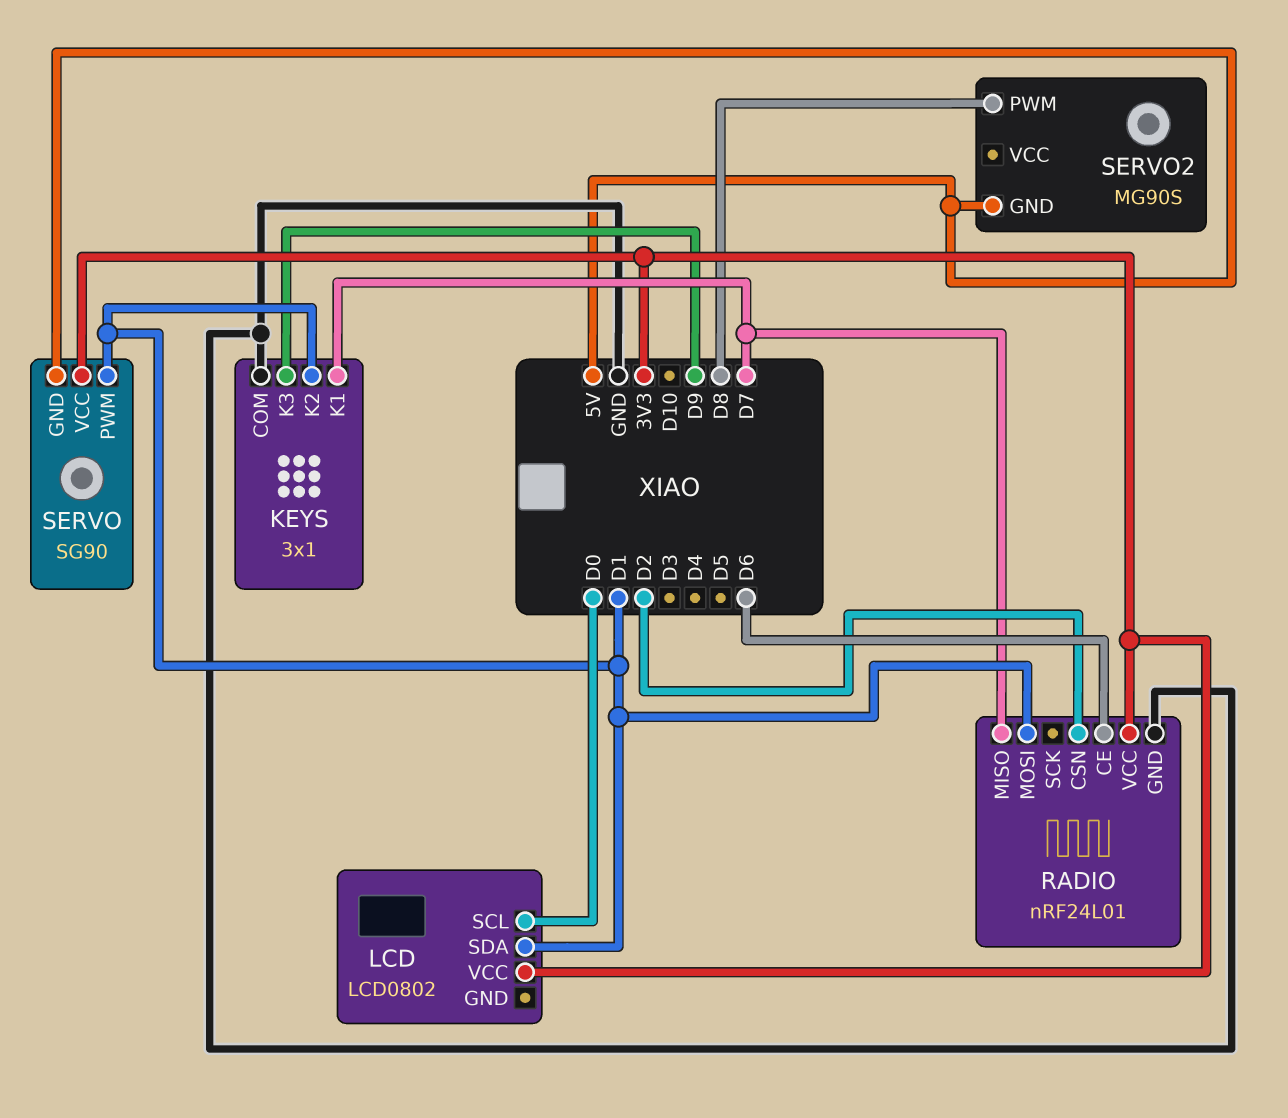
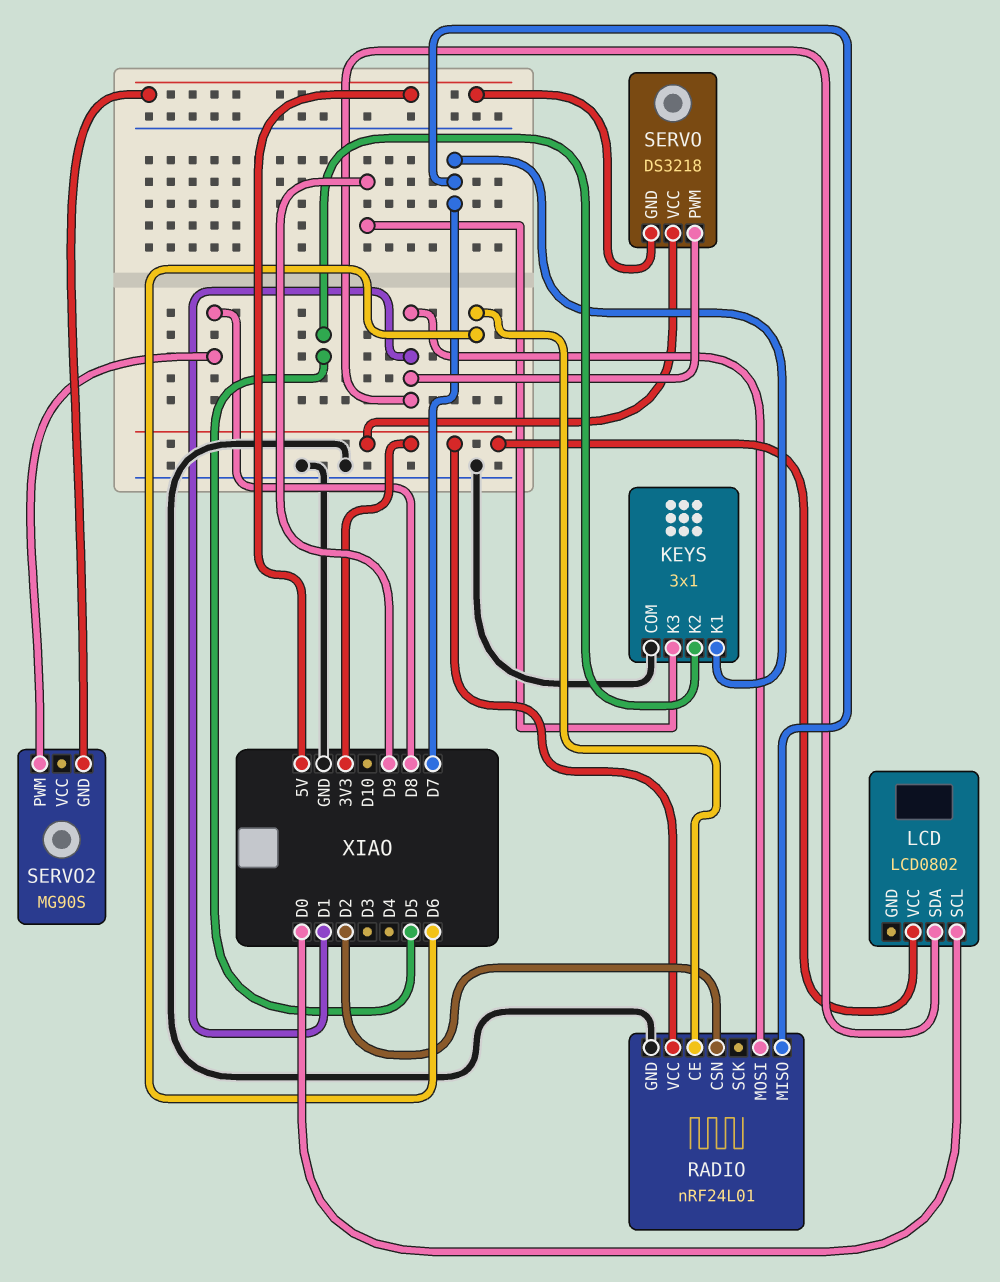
KEYS pin K2: D1 -> D5
SERVO: SG90 -> DS3218

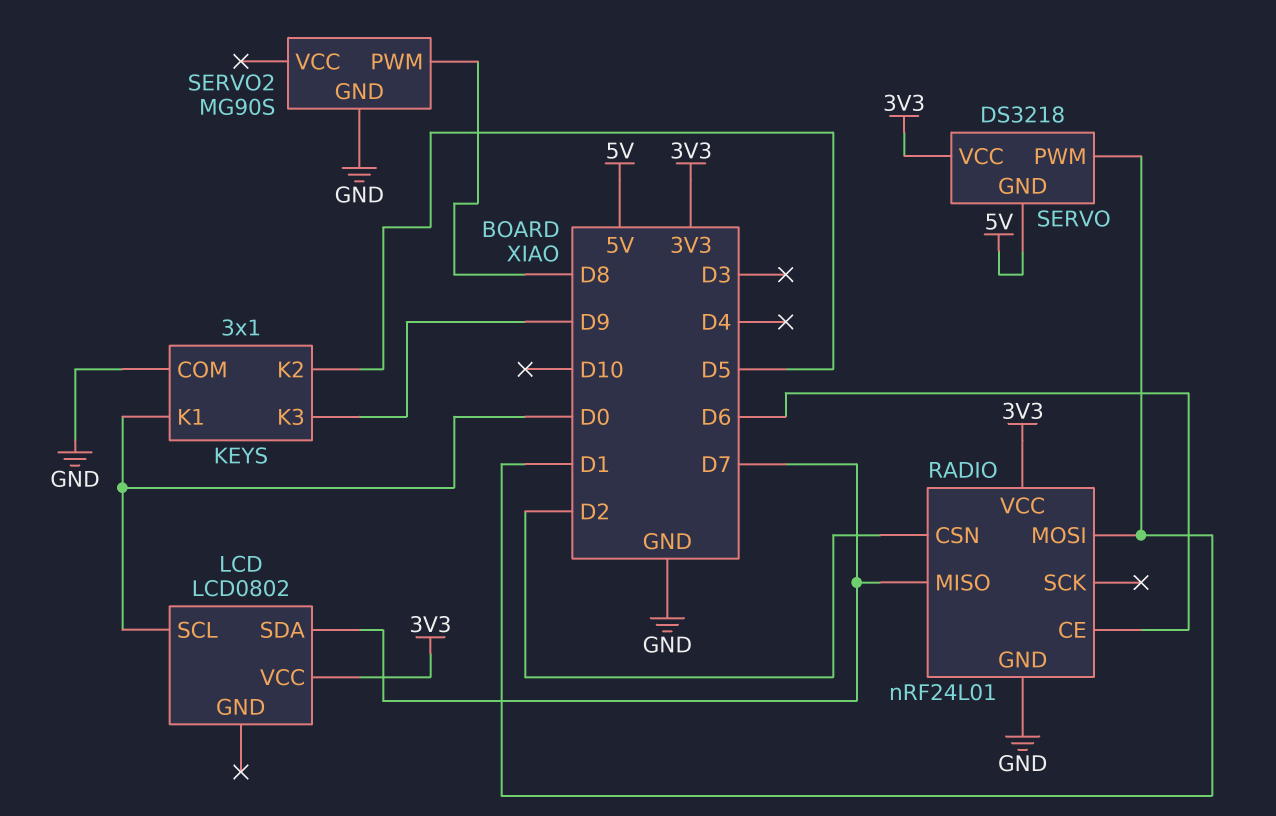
KEYS pin K1: D7 -> D0
LCD pin SDA: D1 -> D7
SERVO2 pin GND: 5V -> GND

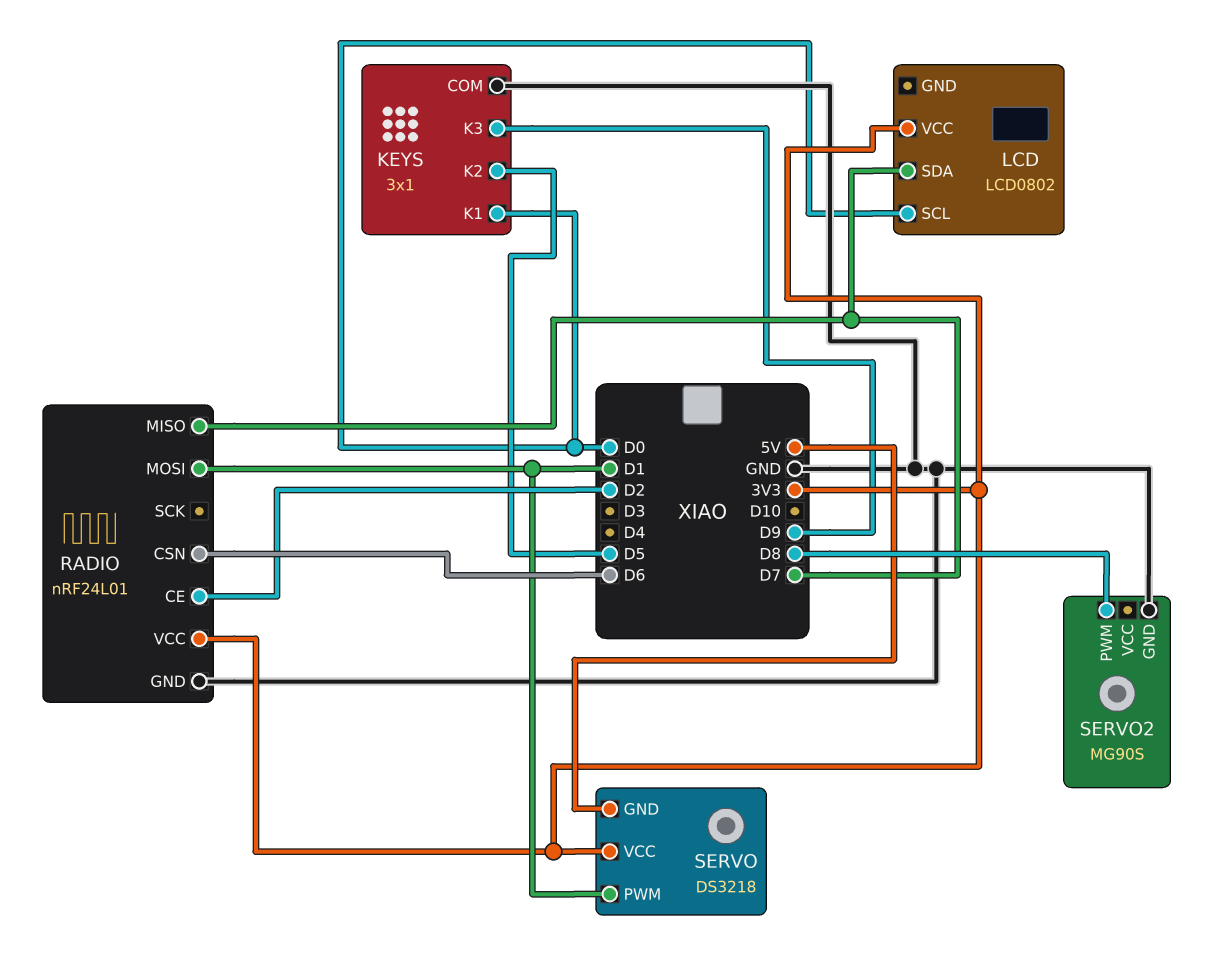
RADIO pin CE: D6 -> D2
RADIO pin CSN: D2 -> D6

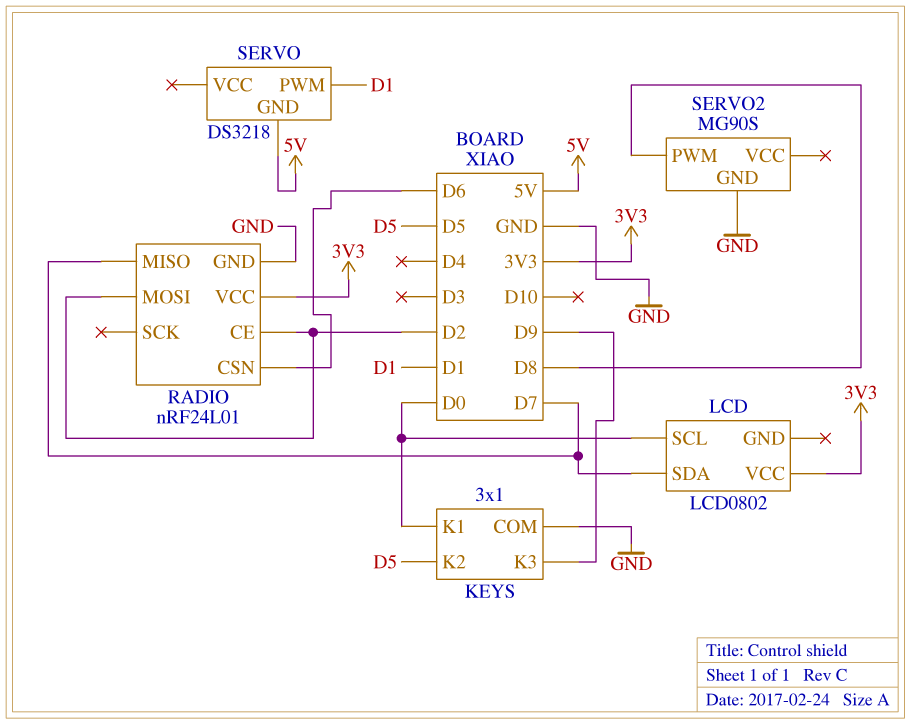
RADIO pin MOSI: D1 -> D2
SERVO pin VCC: 3V3 -> none

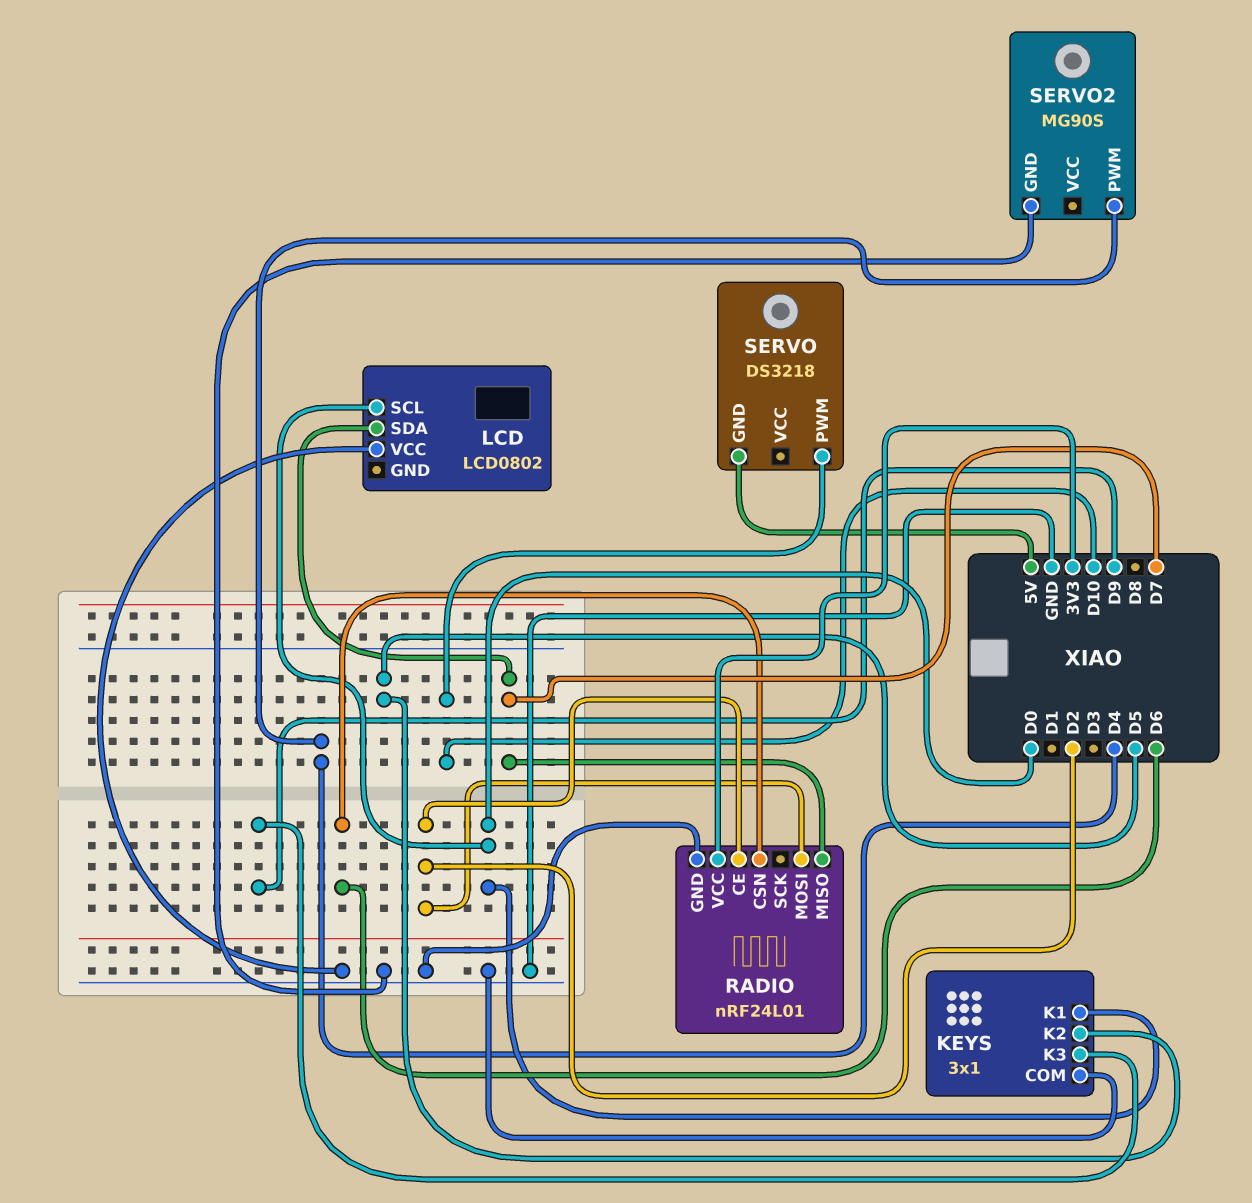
LCD pin VCC: 3V3 -> GND
SERVO pin PWM: D1 -> D10
SERVO2 pin PWM: D8 -> D4

